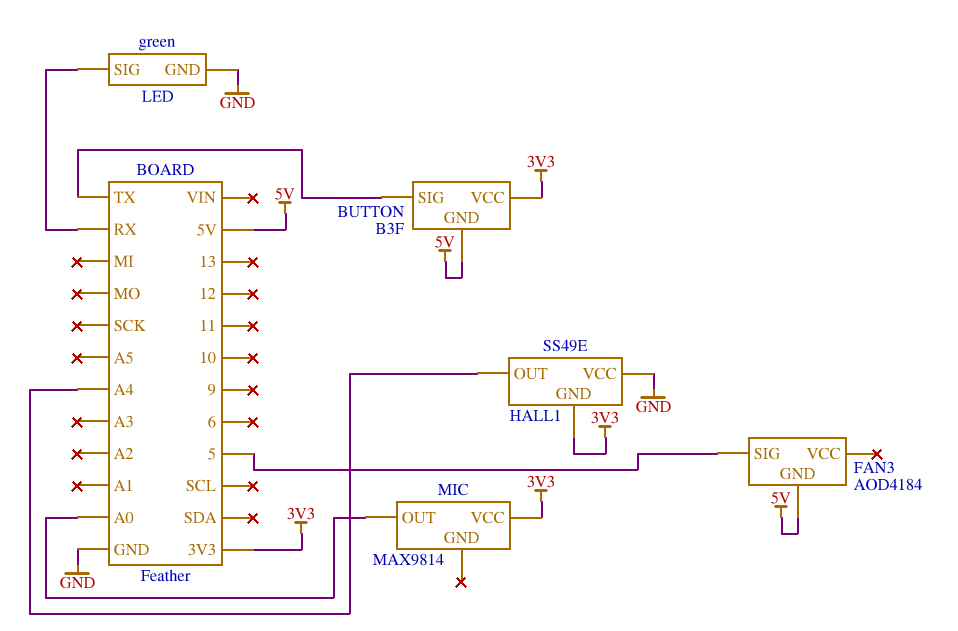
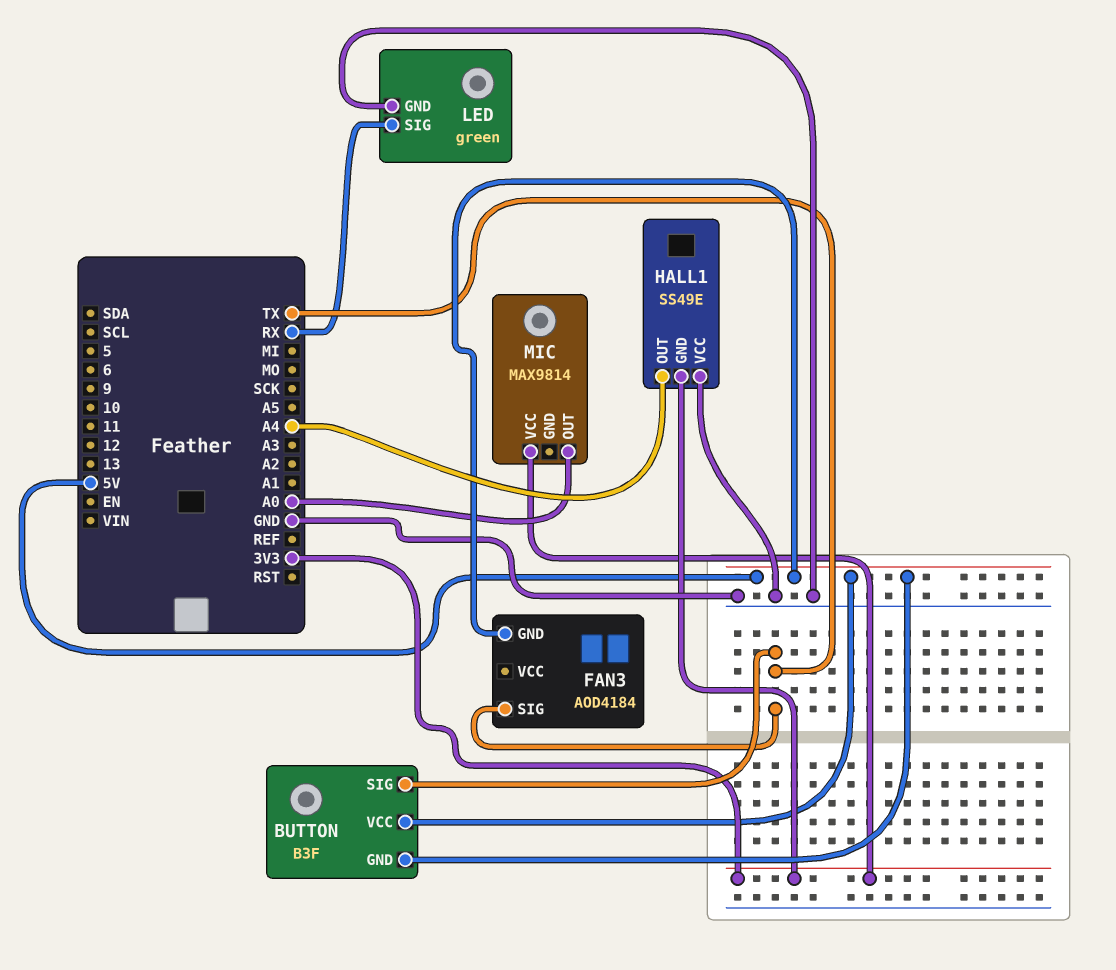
BUTTON pin VCC: 3V3 -> 5V
FAN3 pin SIG: 5 -> TX

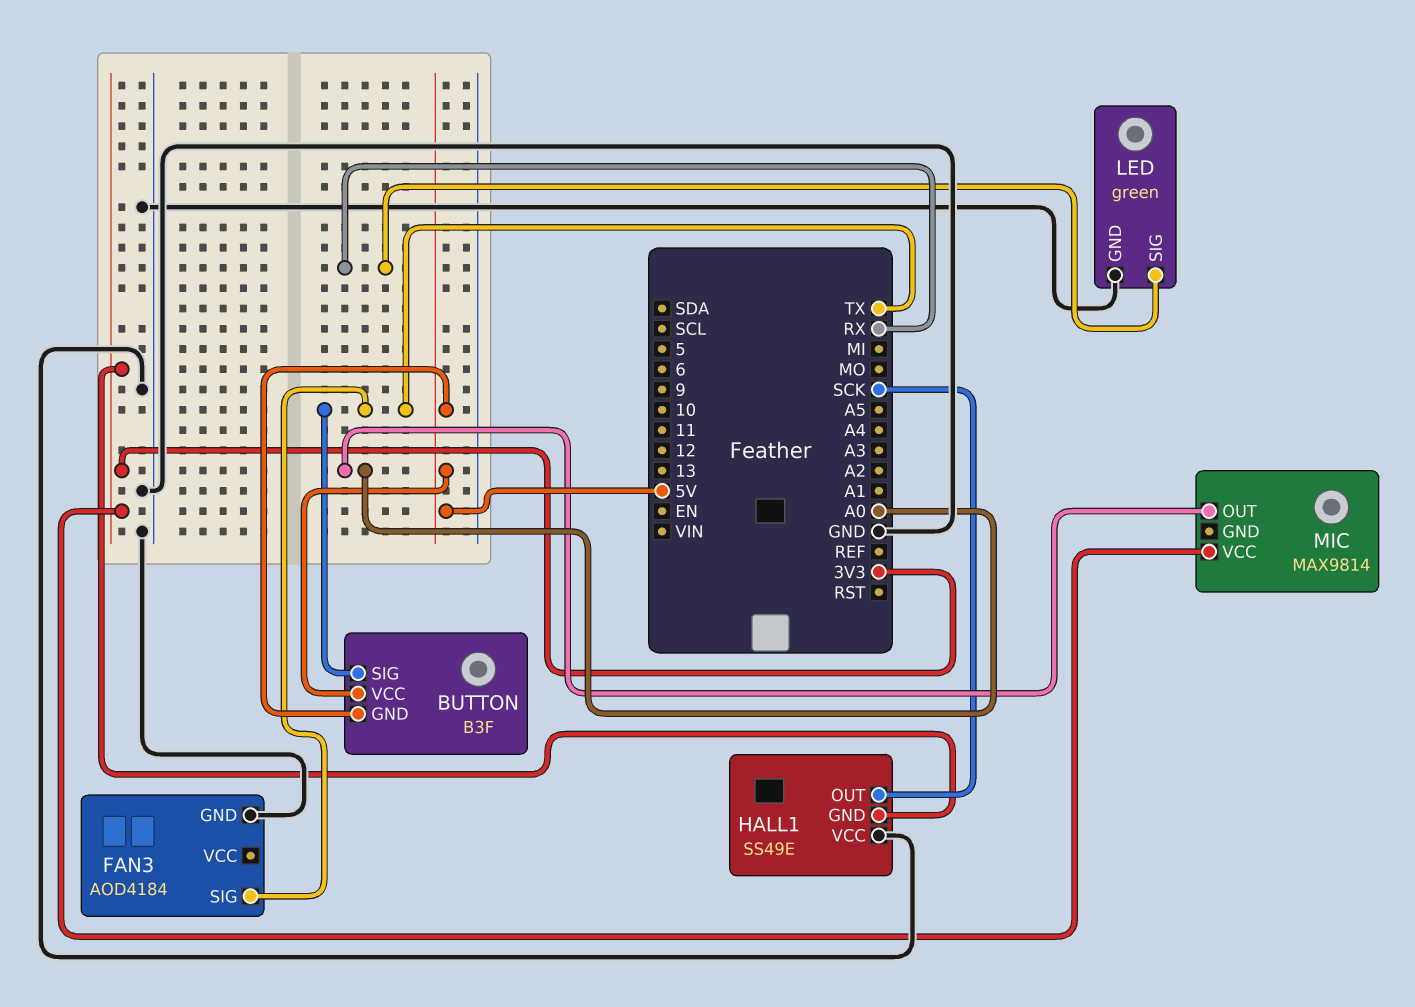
FAN3 pin GND: 5V -> GND
HALL1 pin OUT: A4 -> SCK

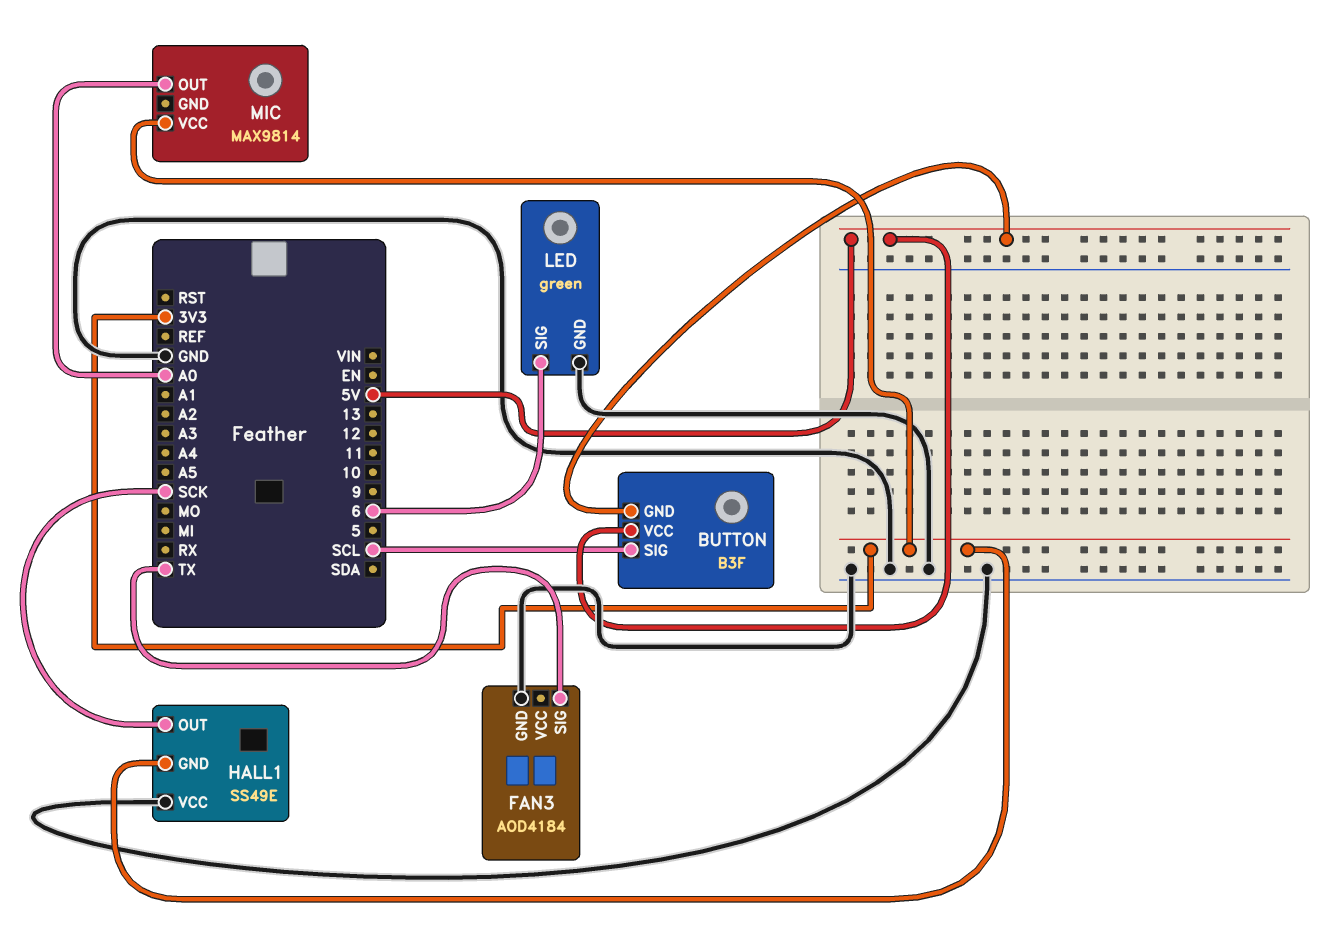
BUTTON pin SIG: TX -> SCL
LED pin SIG: RX -> 6

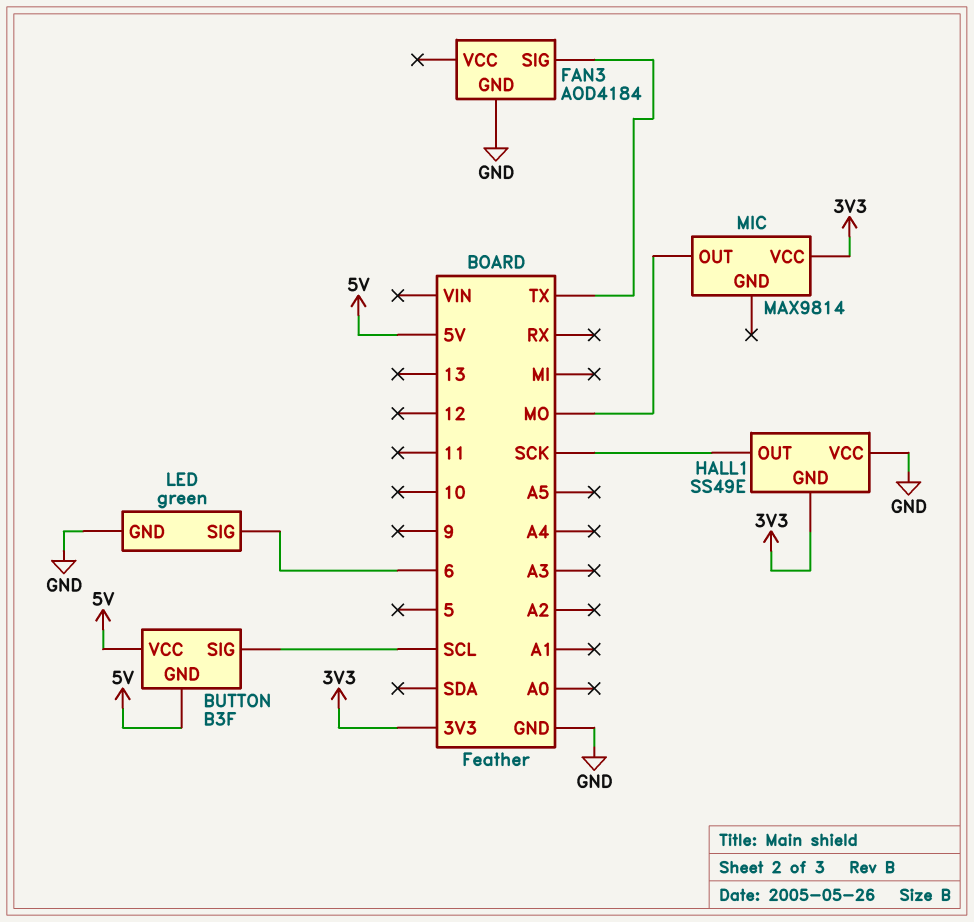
MIC pin OUT: A0 -> MO

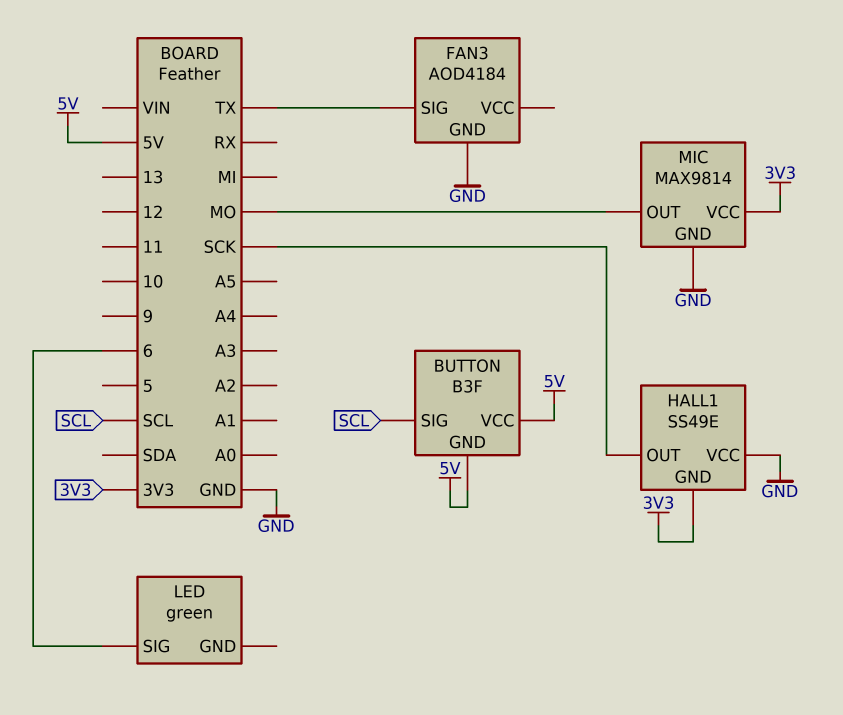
LED pin GND: GND -> none
MIC pin GND: none -> GND

